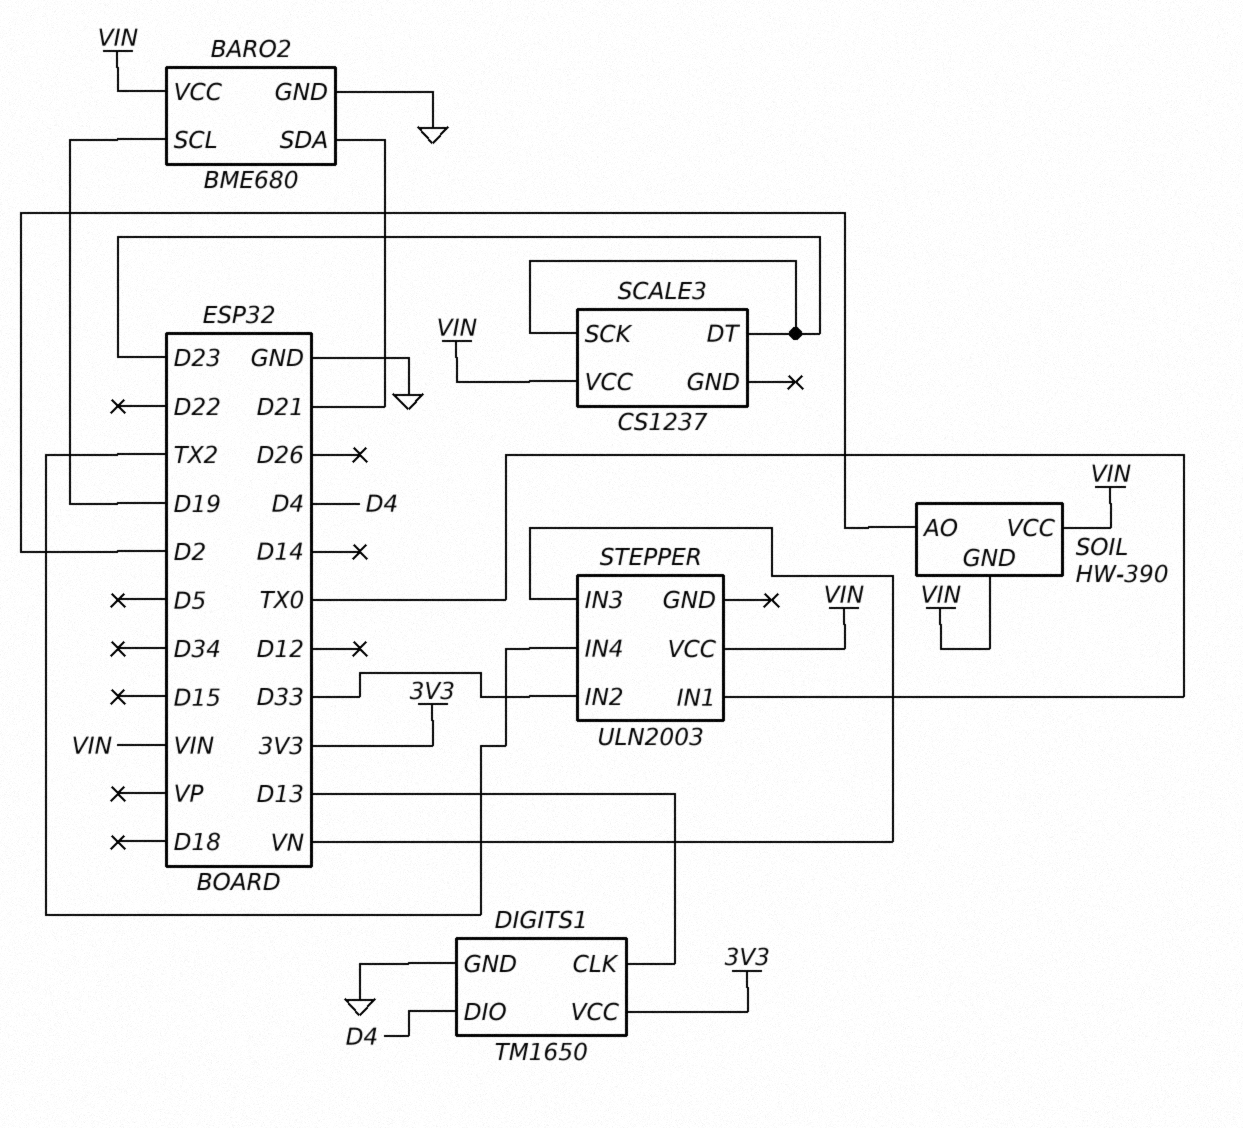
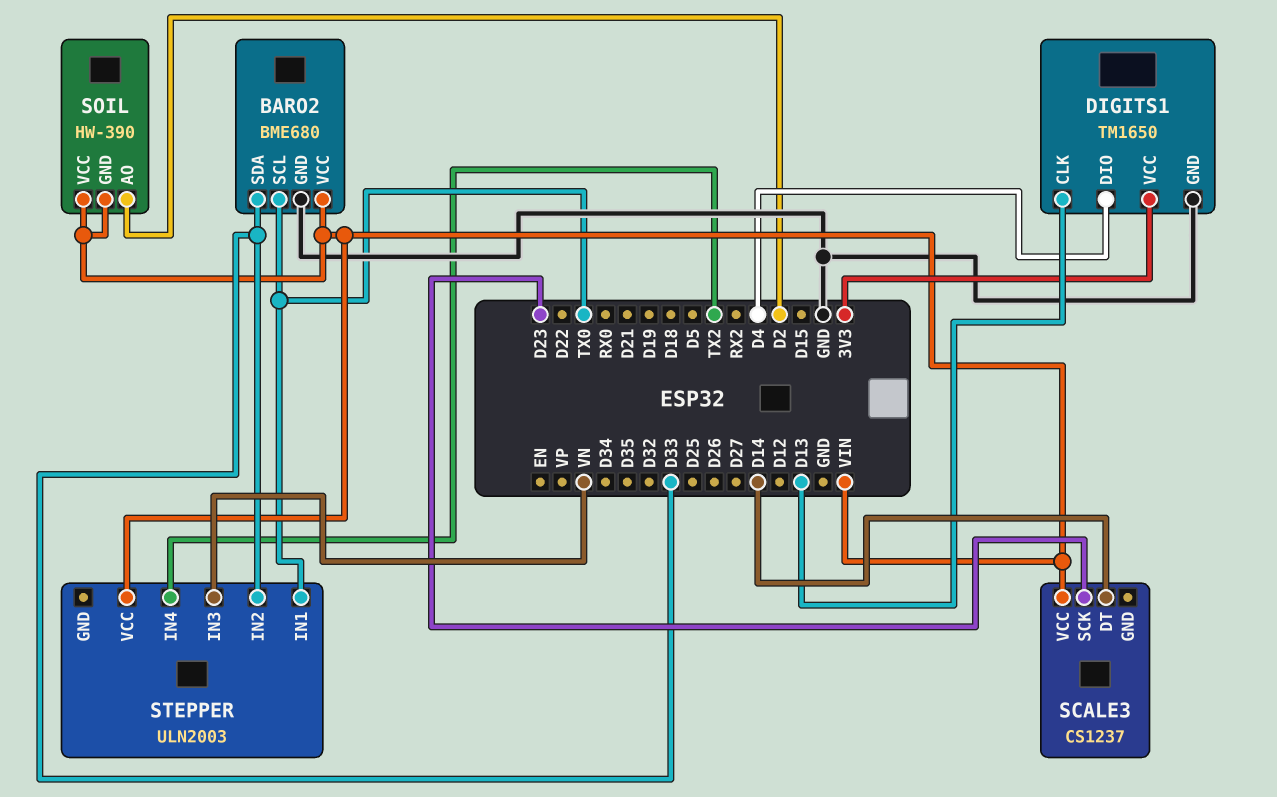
BARO2 pin SCL: D19 -> TX0
BARO2 pin SDA: D21 -> D33
SCALE3 pin DT: D23 -> D14

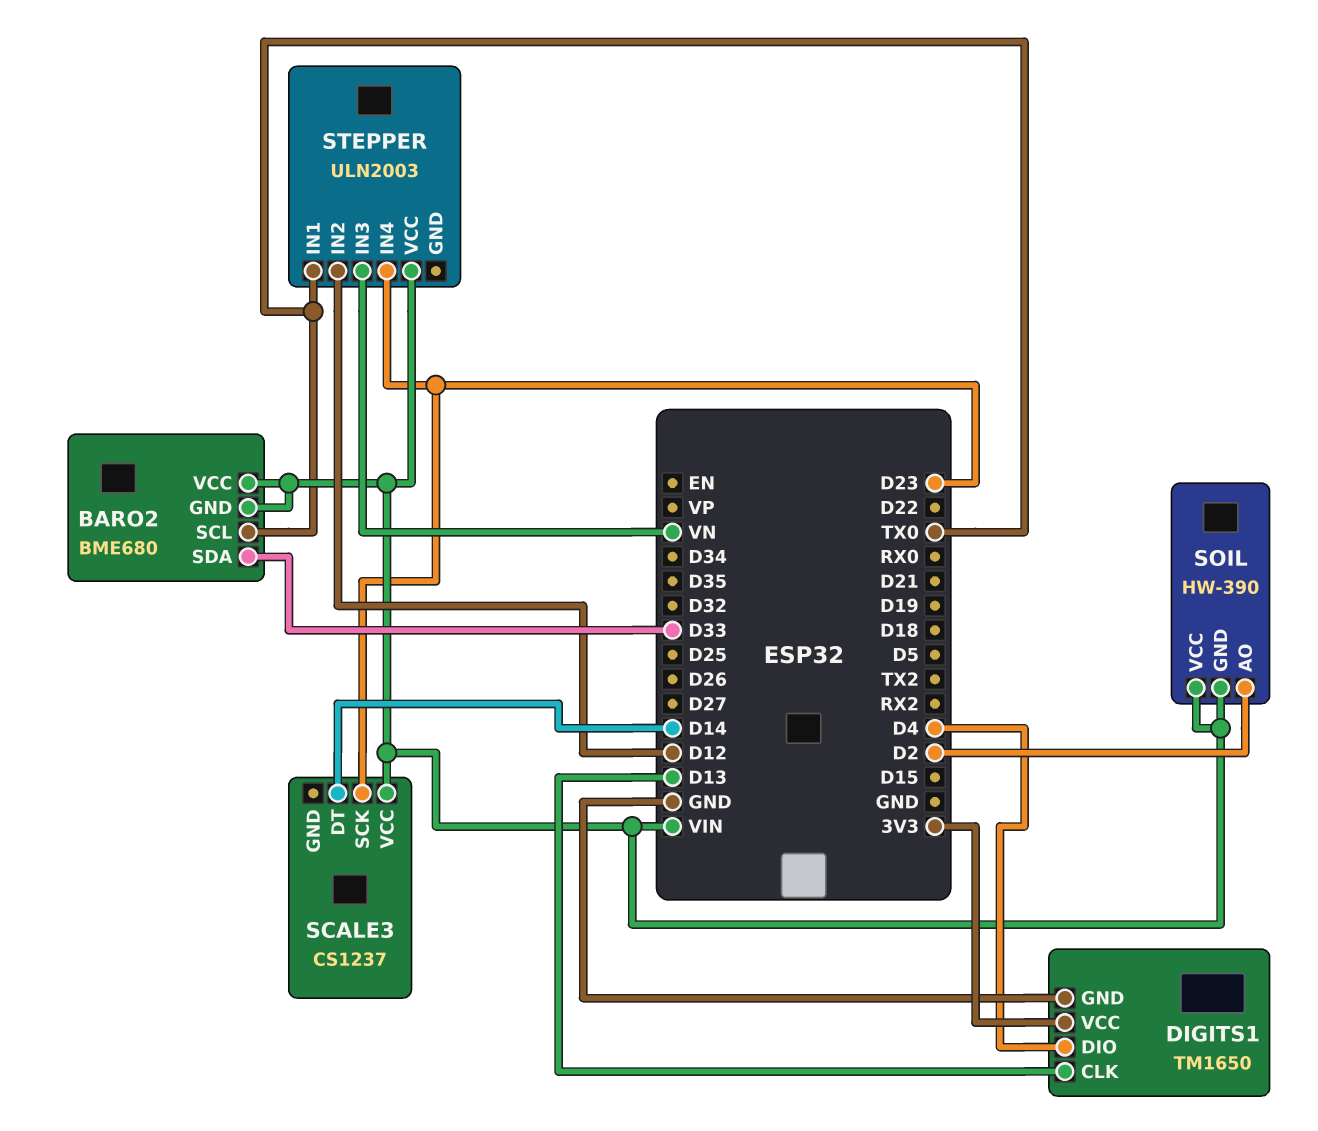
BARO2 pin GND: GND -> VIN
STEPPER pin IN2: D33 -> D12
STEPPER pin IN4: TX2 -> D23

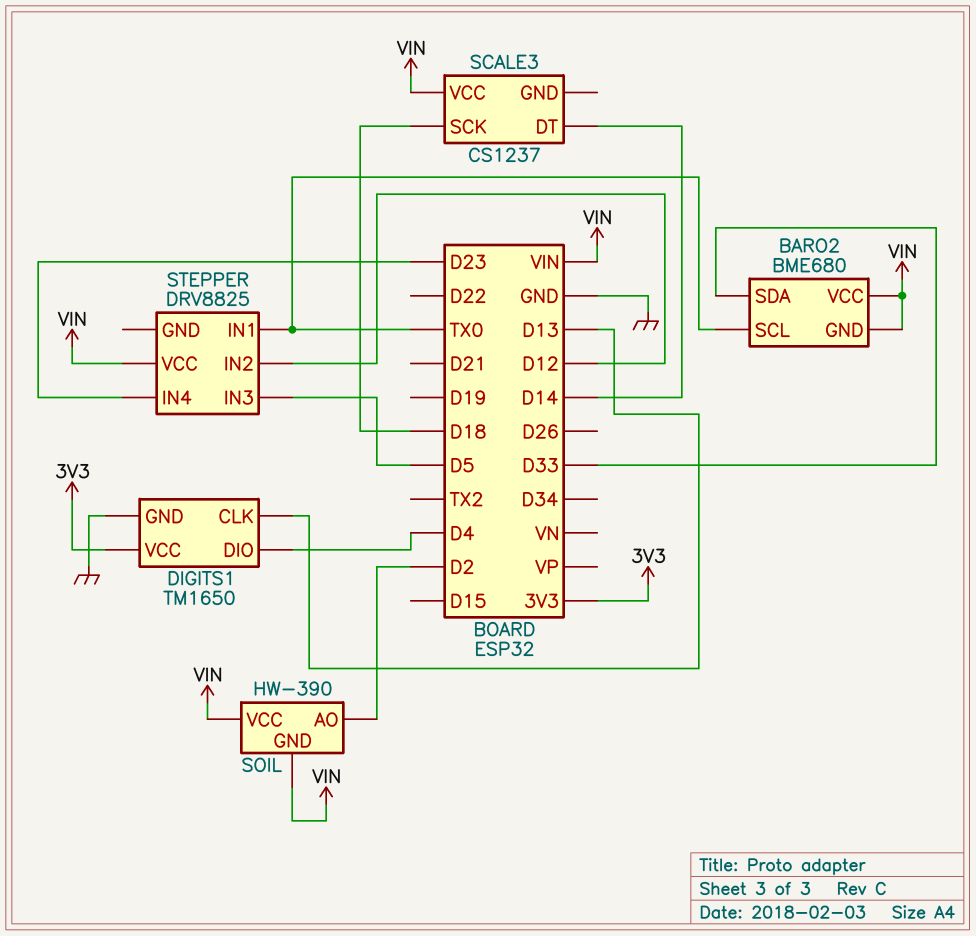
SCALE3 pin SCK: D23 -> D18
STEPPER: ULN2003 -> DRV8825
STEPPER pin IN3: VN -> D5

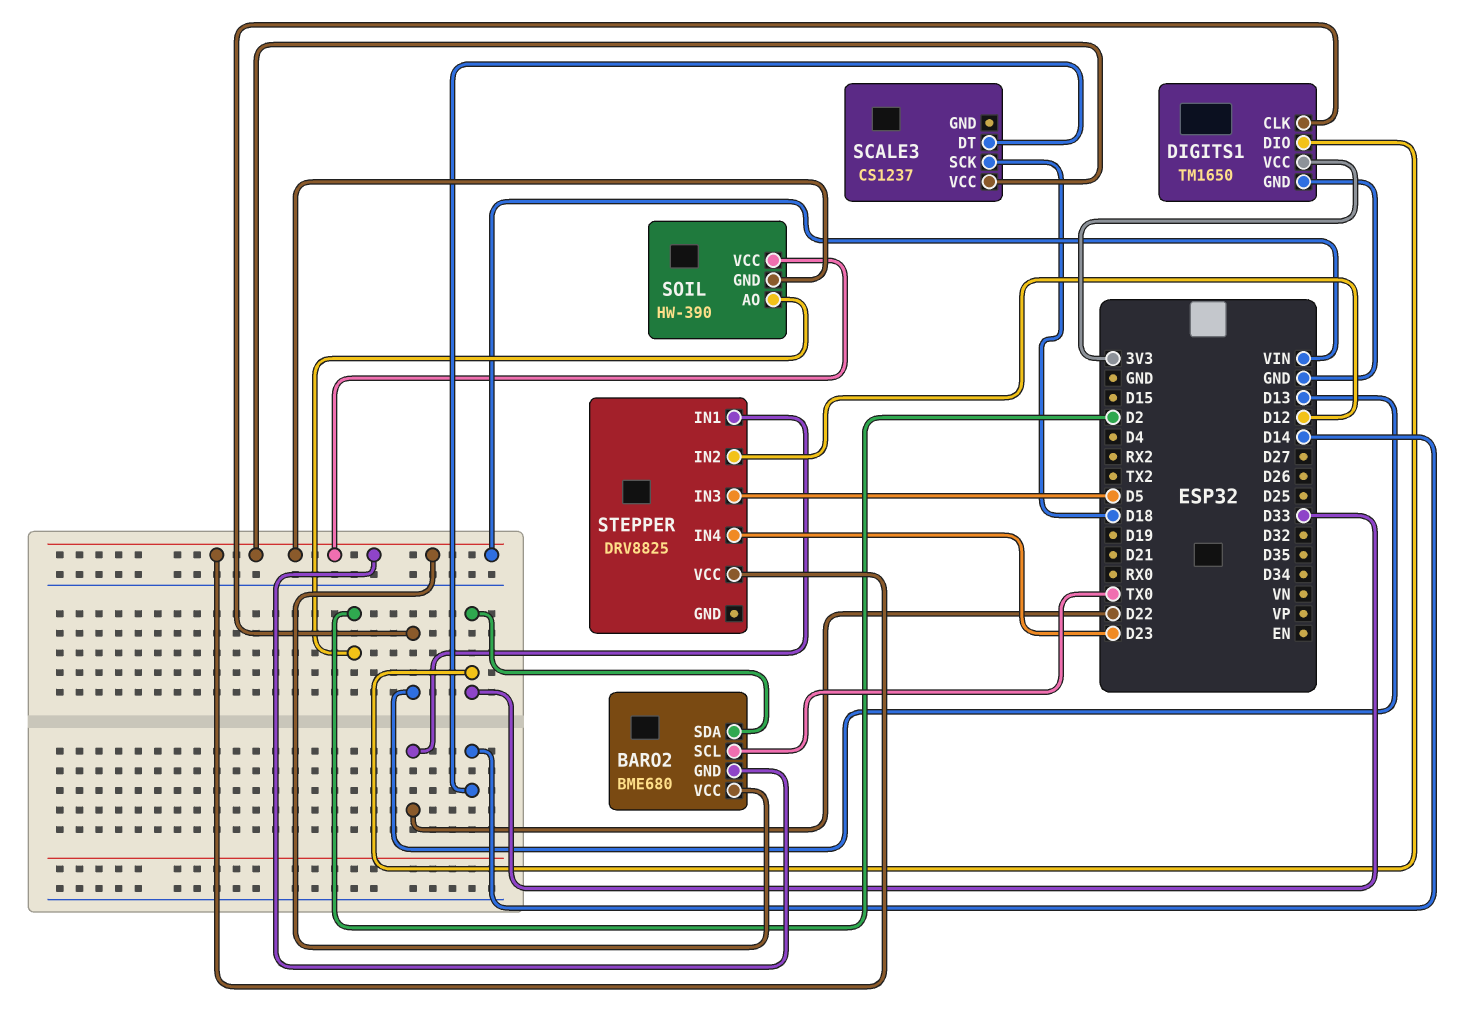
DIGITS1 pin DIO: D4 -> D33
STEPPER pin IN1: TX0 -> D22

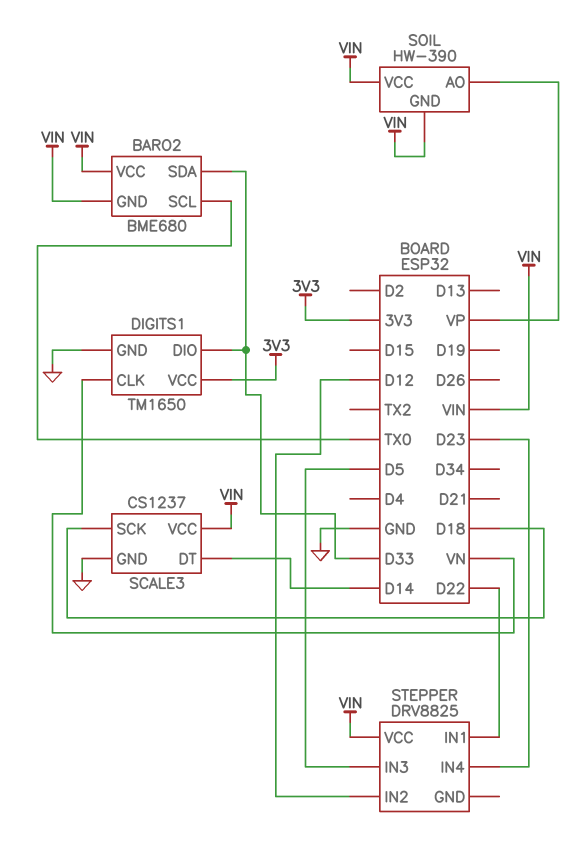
DIGITS1 pin CLK: D13 -> VN
SCALE3 pin GND: none -> GND
SOIL pin AO: D2 -> VP

